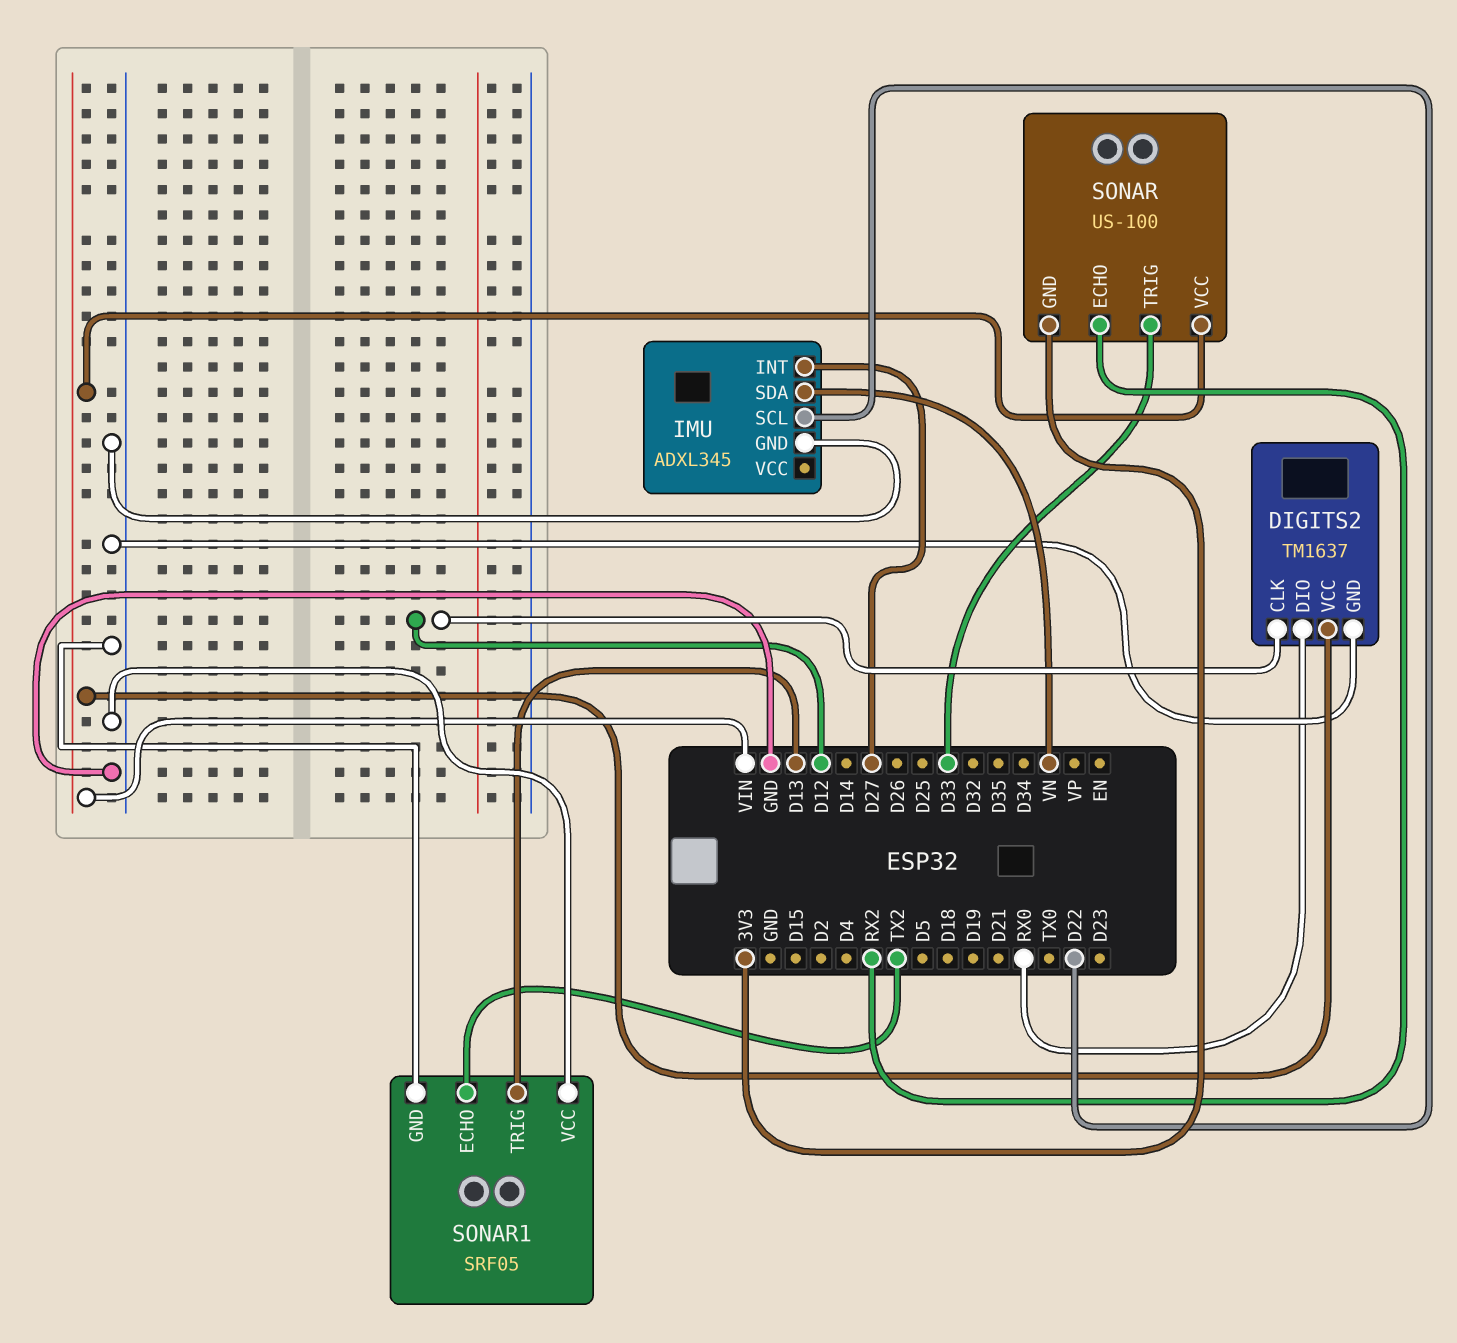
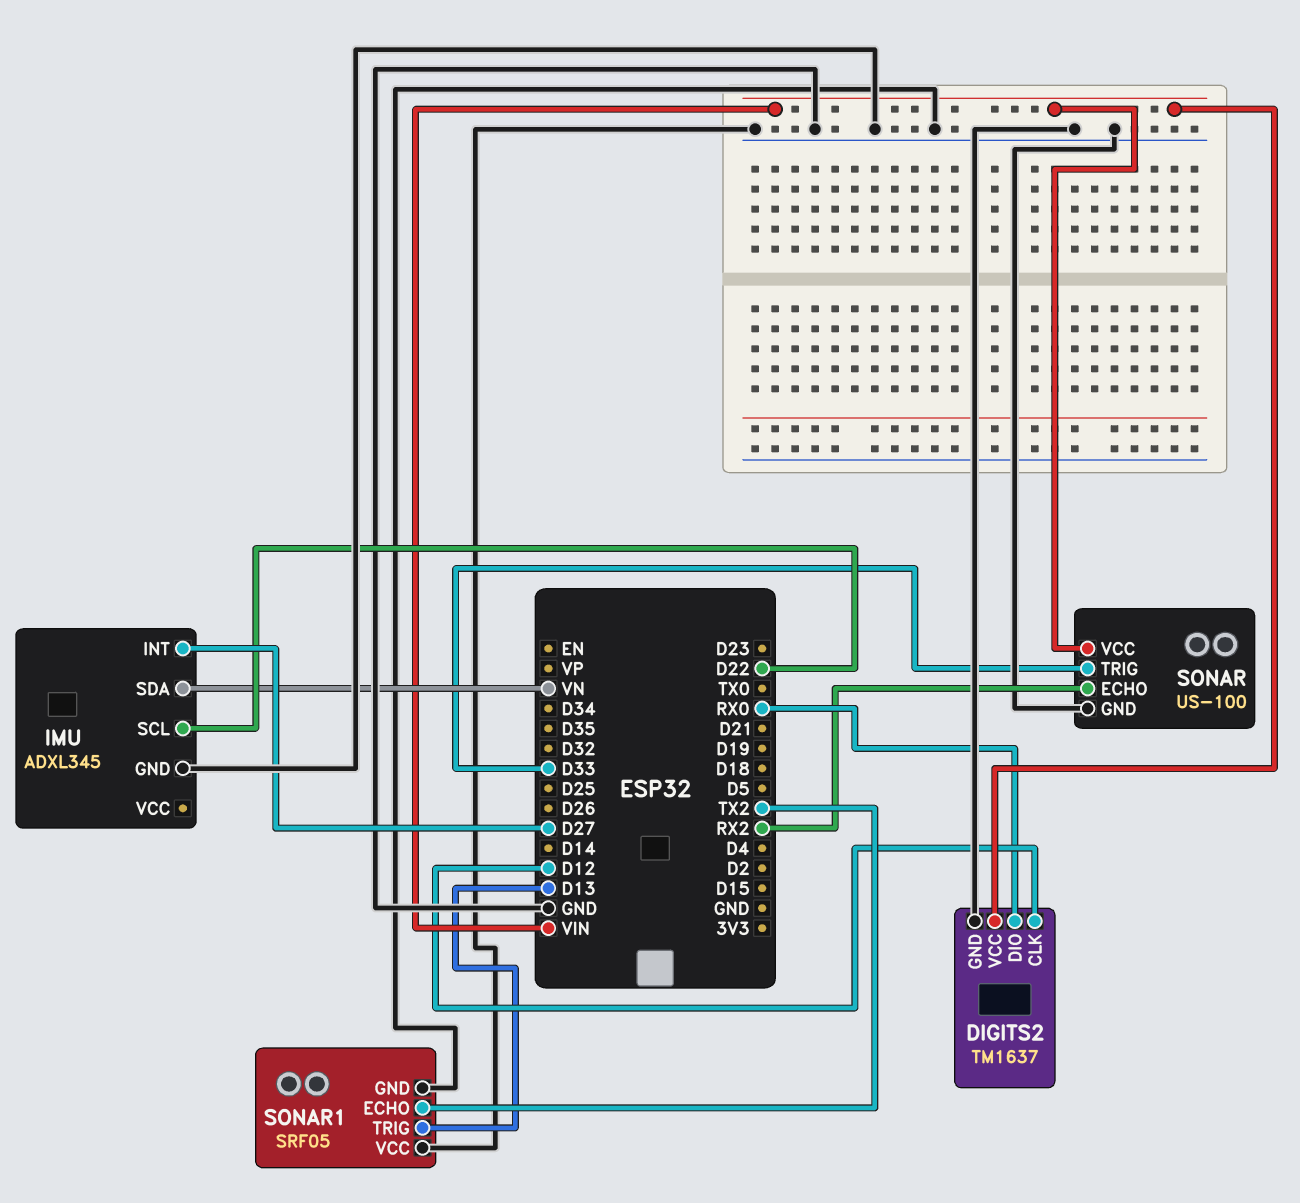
SONAR pin GND: 3V3 -> GND

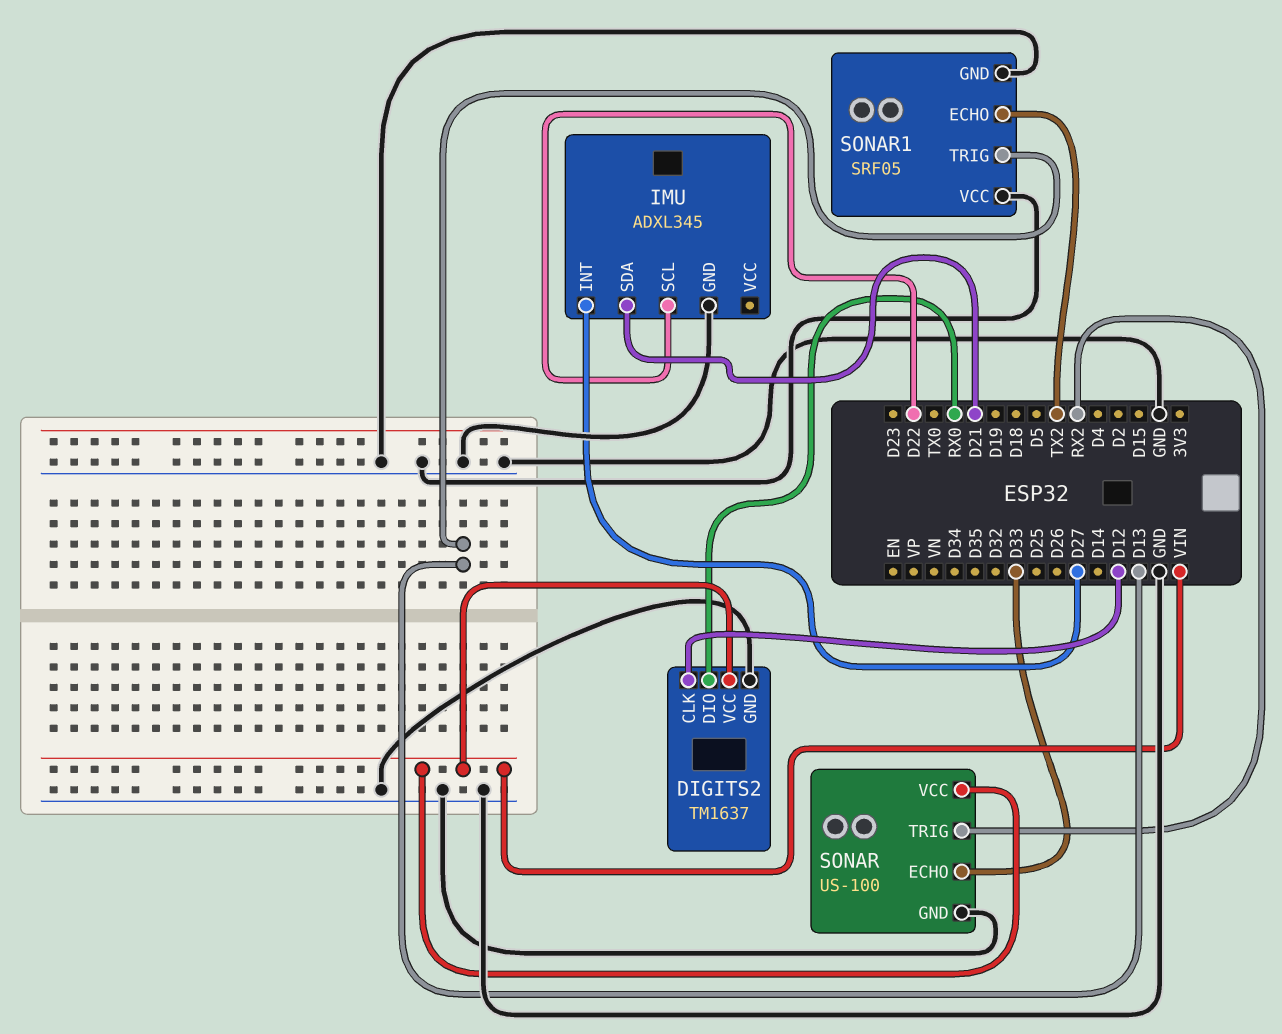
IMU pin SDA: VN -> D21
SONAR pin ECHO: RX2 -> D33
SONAR pin TRIG: D33 -> RX2

